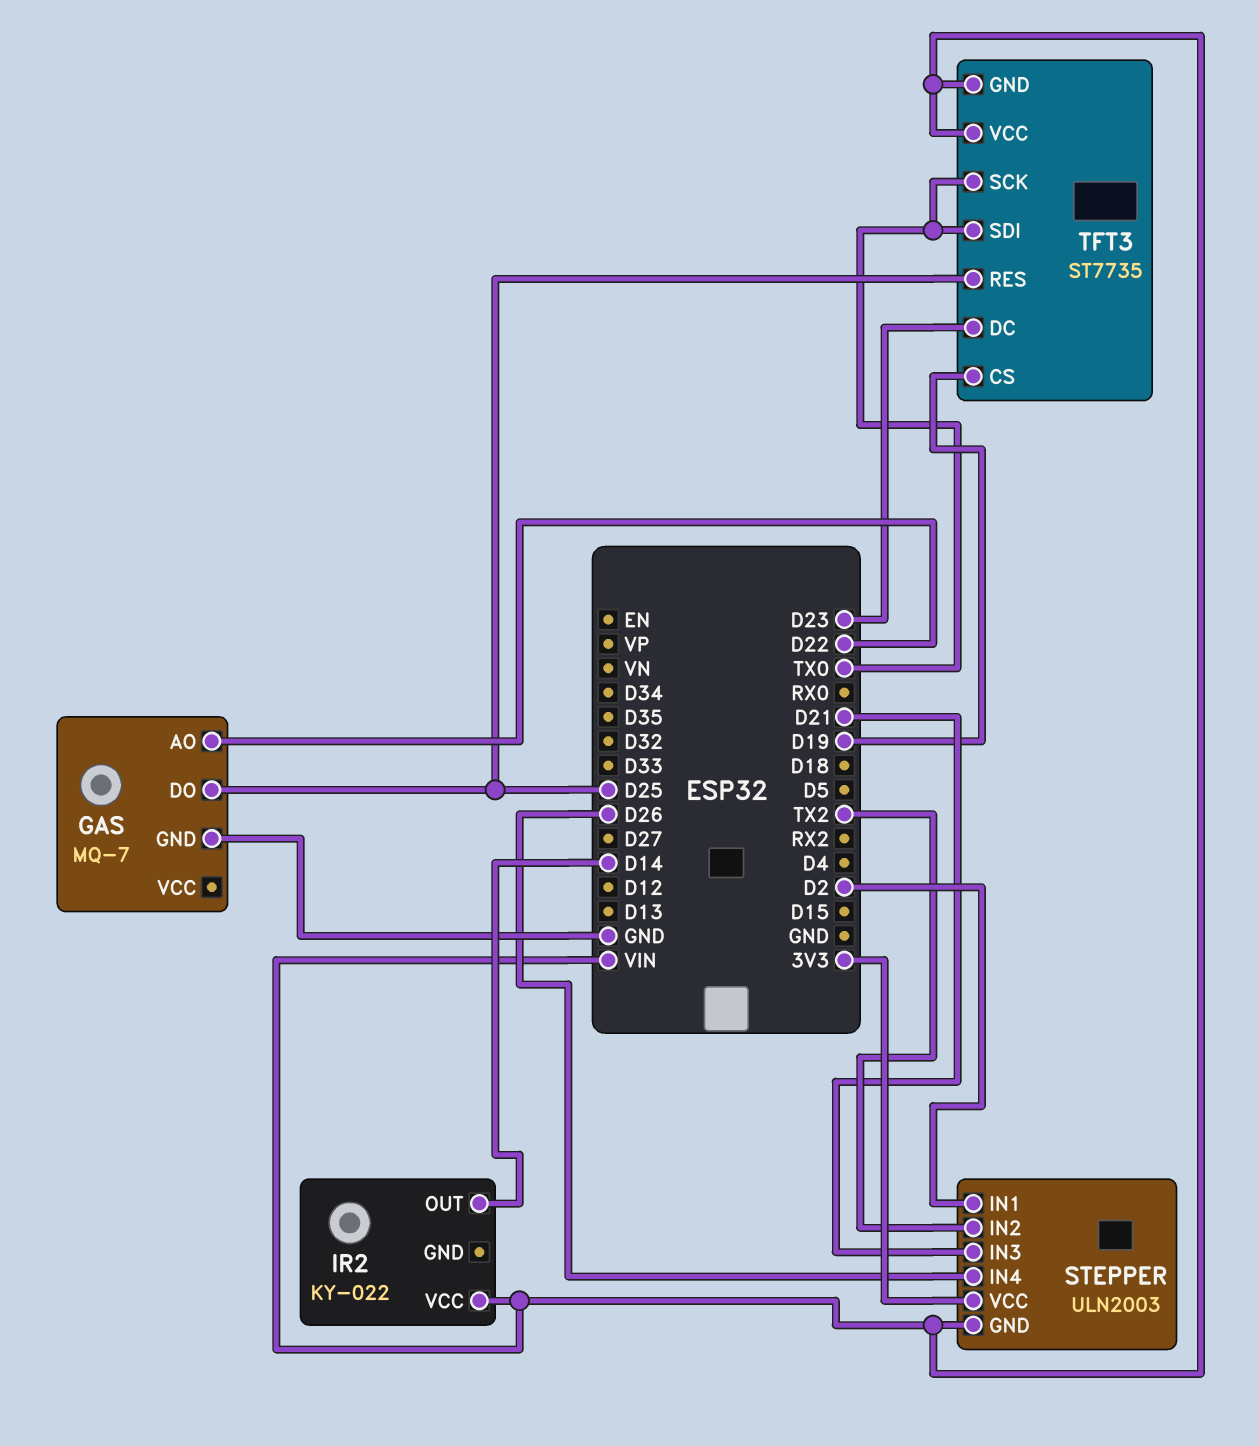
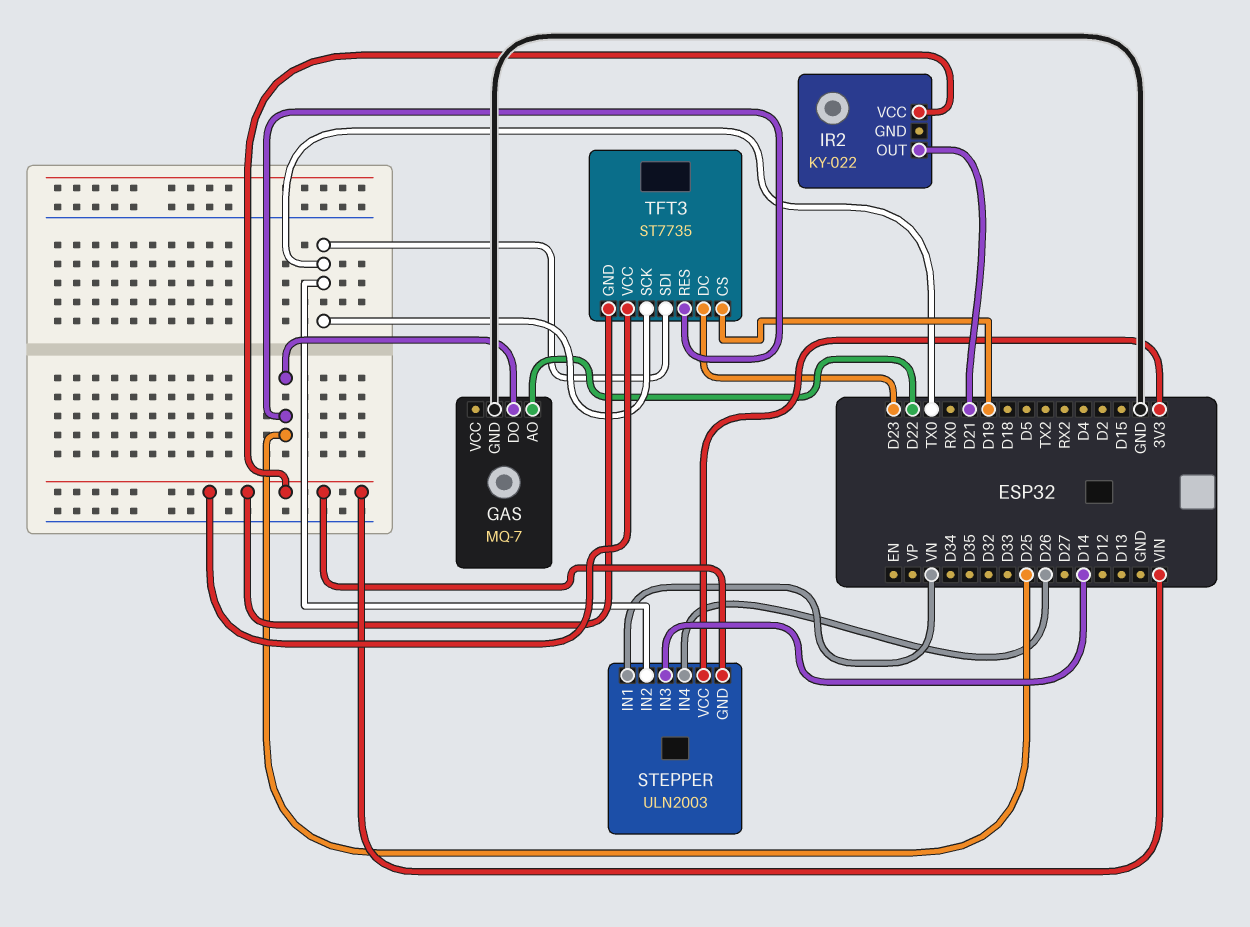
IR2 pin OUT: D14 -> D21
STEPPER pin IN1: D2 -> VN
STEPPER pin IN2: TX2 -> TX0
STEPPER pin IN3: D21 -> D14

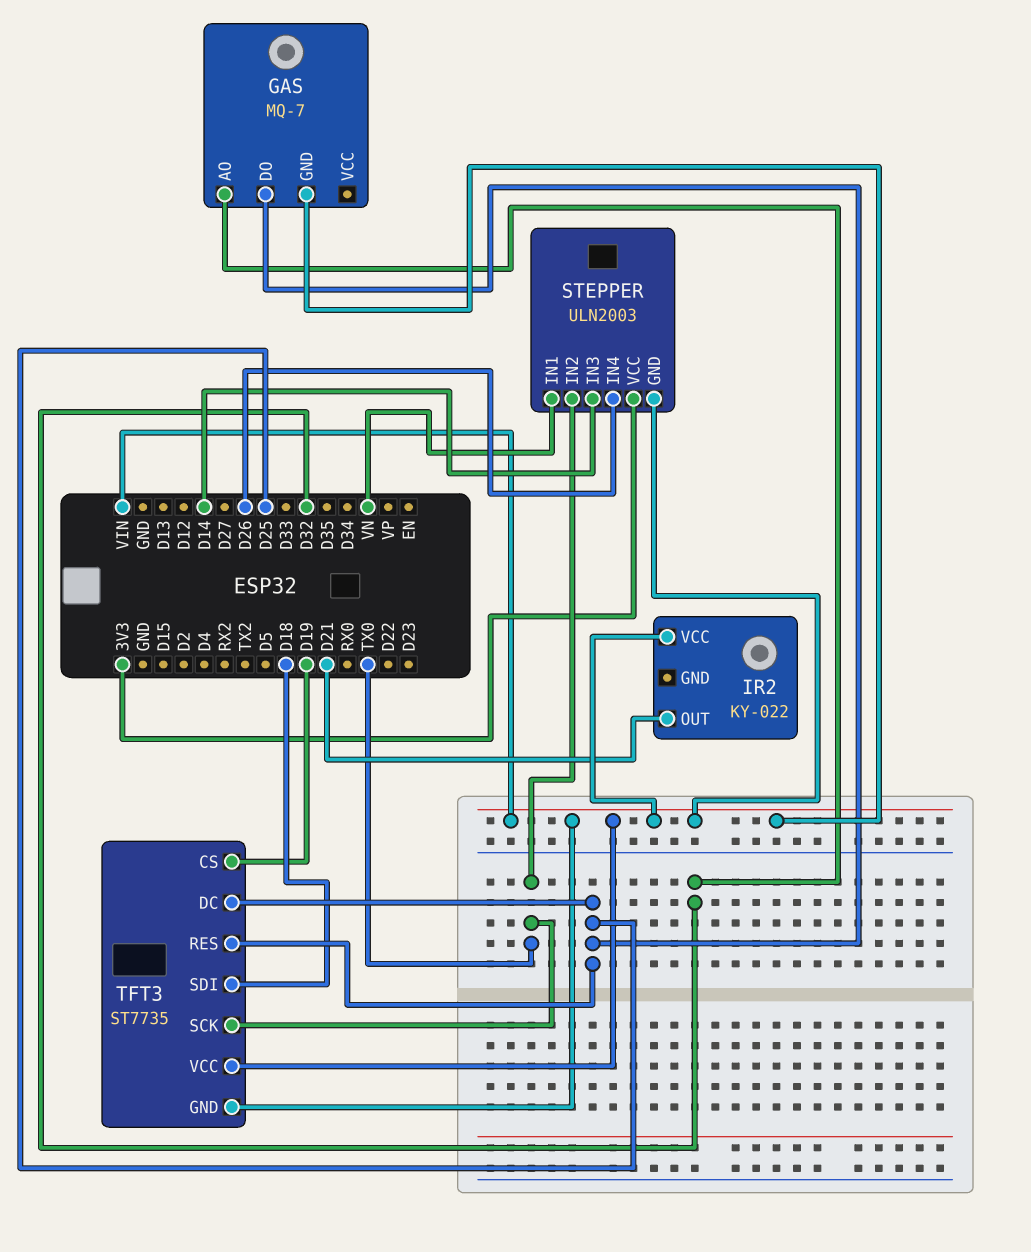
GAS pin AO: D22 -> D32
GAS pin GND: GND -> VIN
TFT3 pin DC: D23 -> D25
TFT3 pin SDI: TX0 -> D18

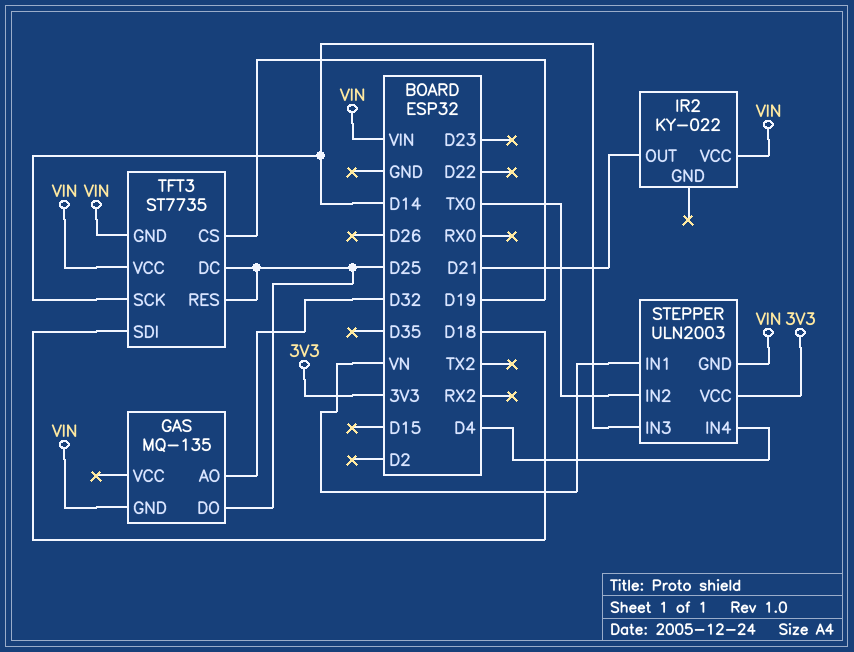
GAS: MQ-7 -> MQ-135
STEPPER pin IN4: D26 -> D4
TFT3 pin SCK: TX0 -> D14

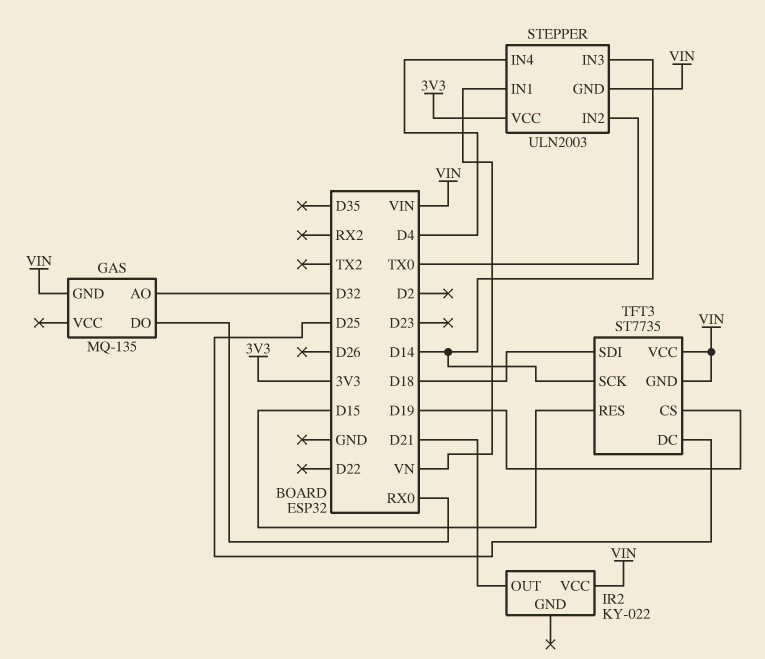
GAS pin DO: D25 -> RX0
TFT3 pin RES: D25 -> D15

